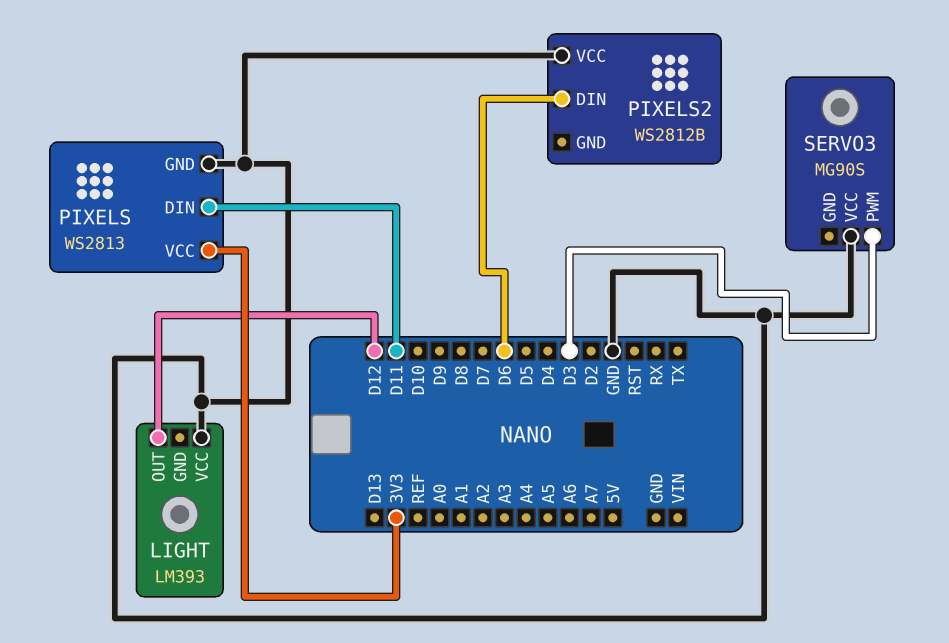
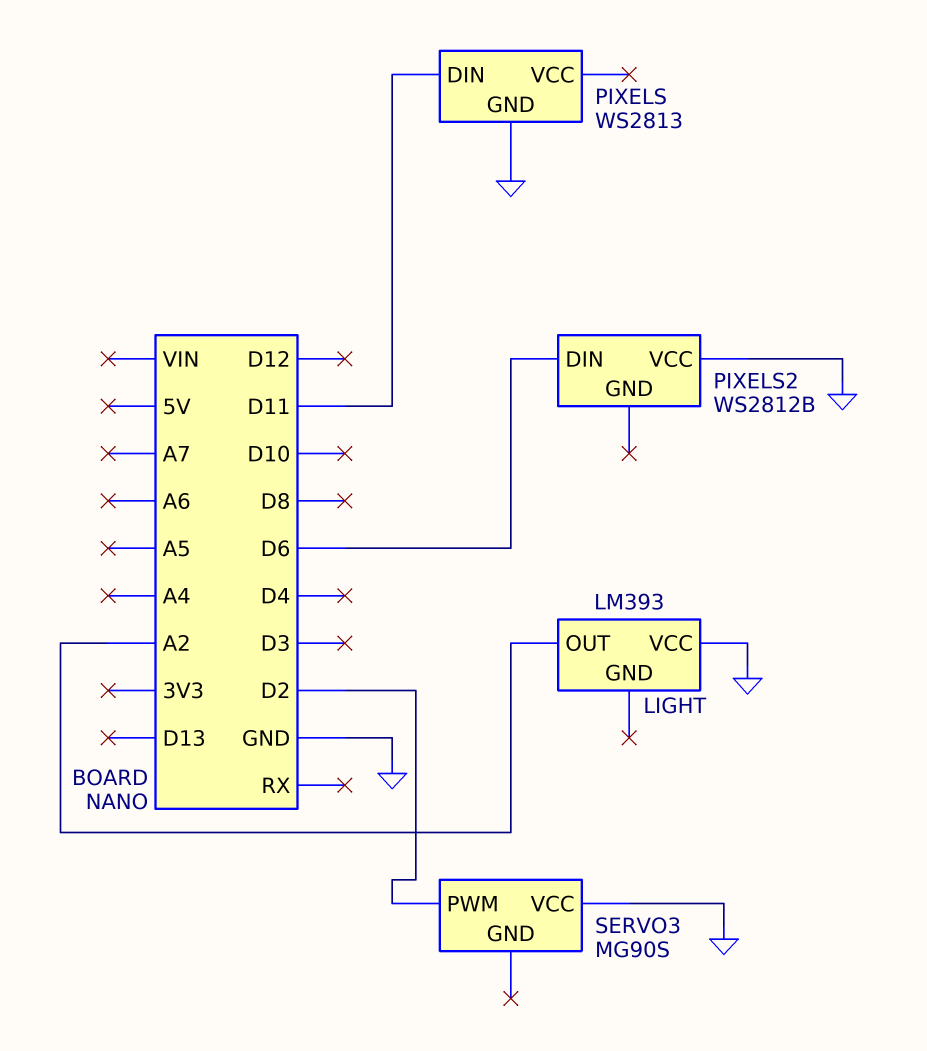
LIGHT pin OUT: D12 -> A2
PIXELS pin VCC: 3V3 -> none
SERVO3 pin PWM: D3 -> D2

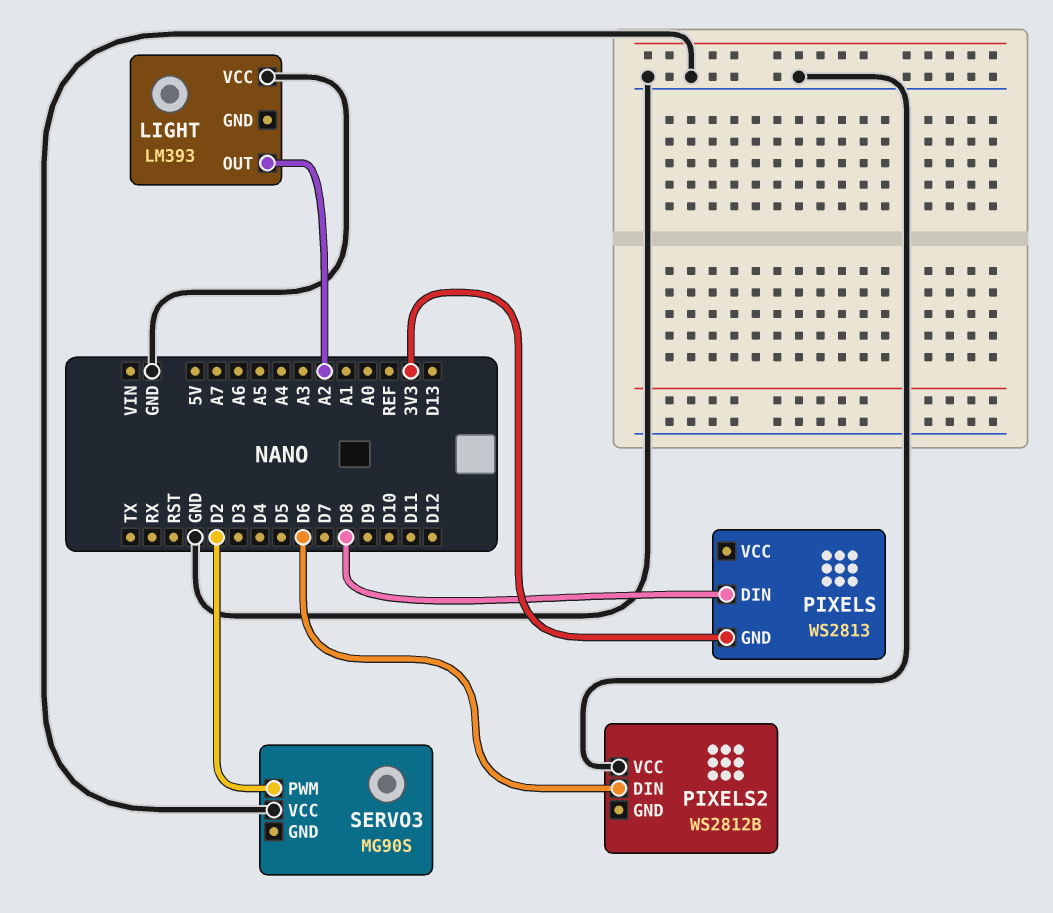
PIXELS pin DIN: D11 -> D8
PIXELS pin GND: GND -> 3V3

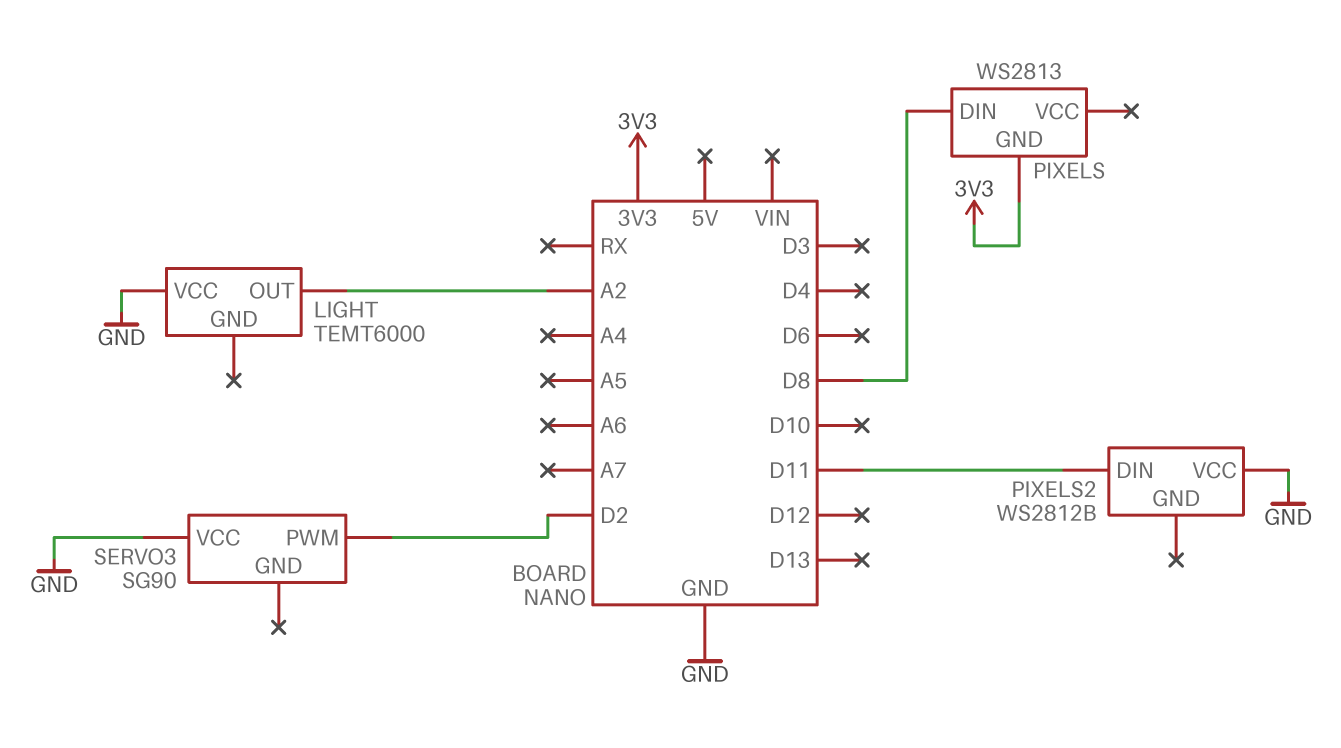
LIGHT: LM393 -> TEMT6000
PIXELS2 pin DIN: D6 -> D11
SERVO3: MG90S -> SG90

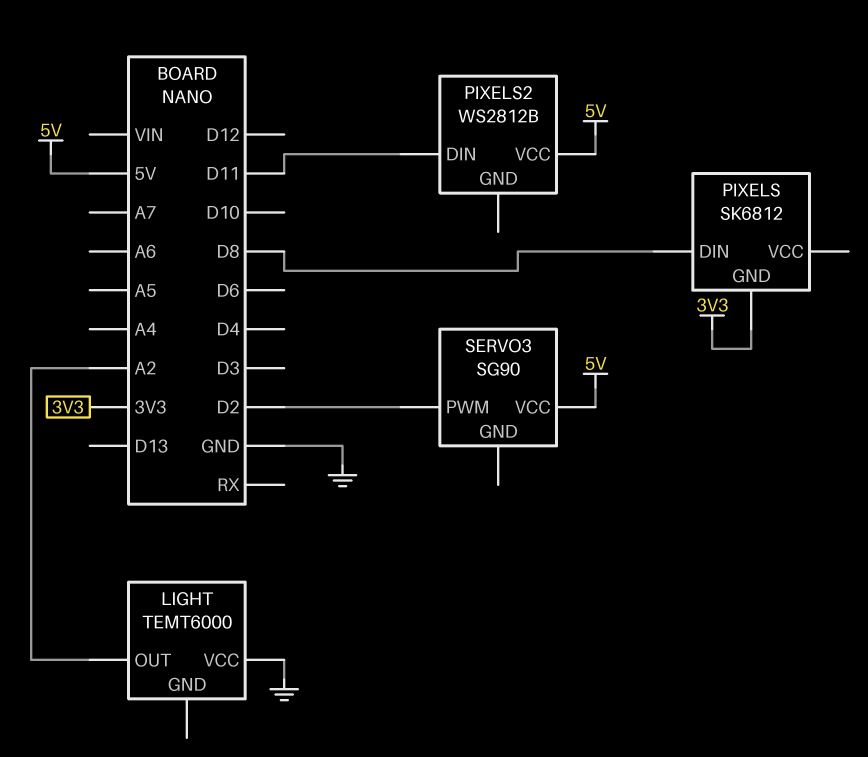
PIXELS: WS2813 -> SK6812
PIXELS2 pin VCC: GND -> 5V
SERVO3 pin VCC: GND -> 5V

